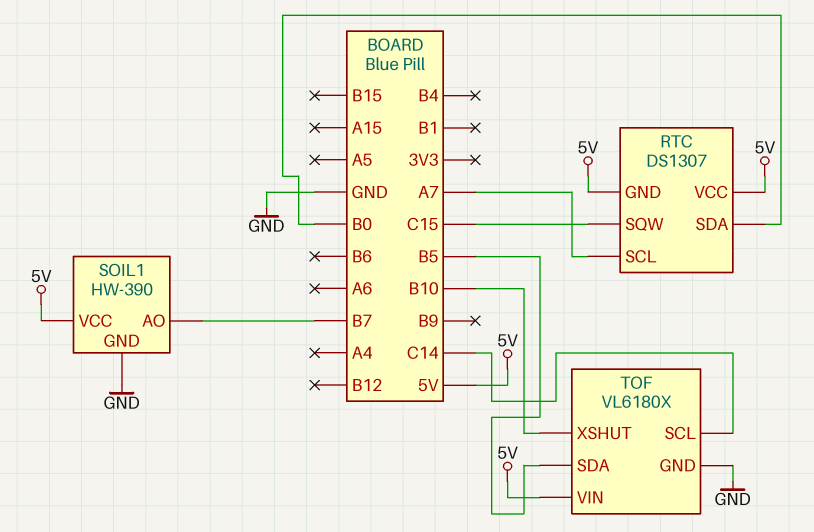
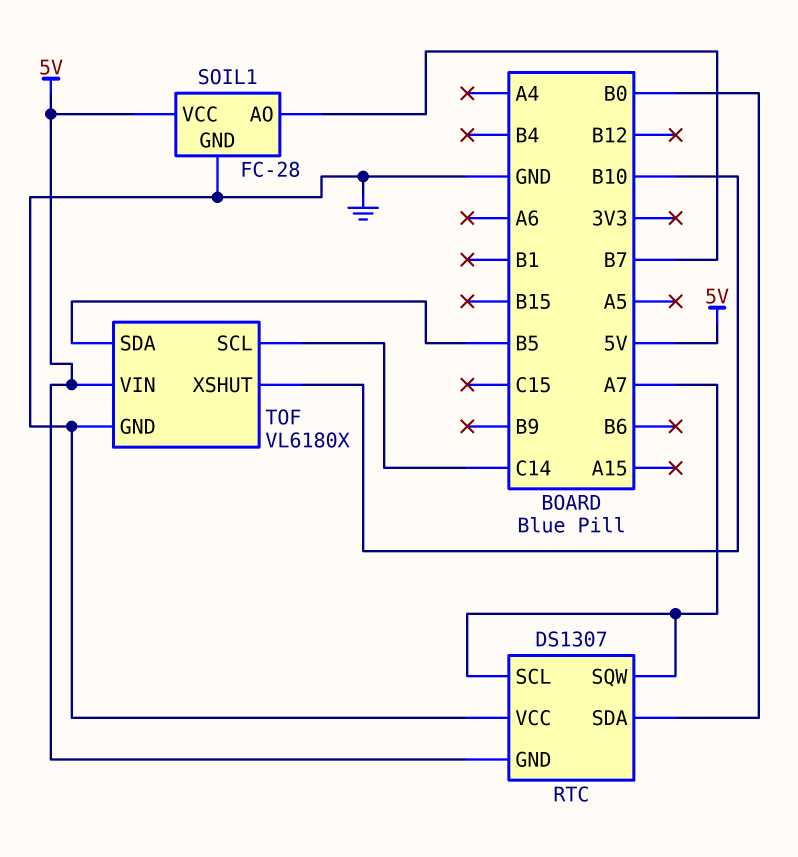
RTC pin SQW: C15 -> A7
RTC pin VCC: 5V -> GND
SOIL1: HW-390 -> FC-28

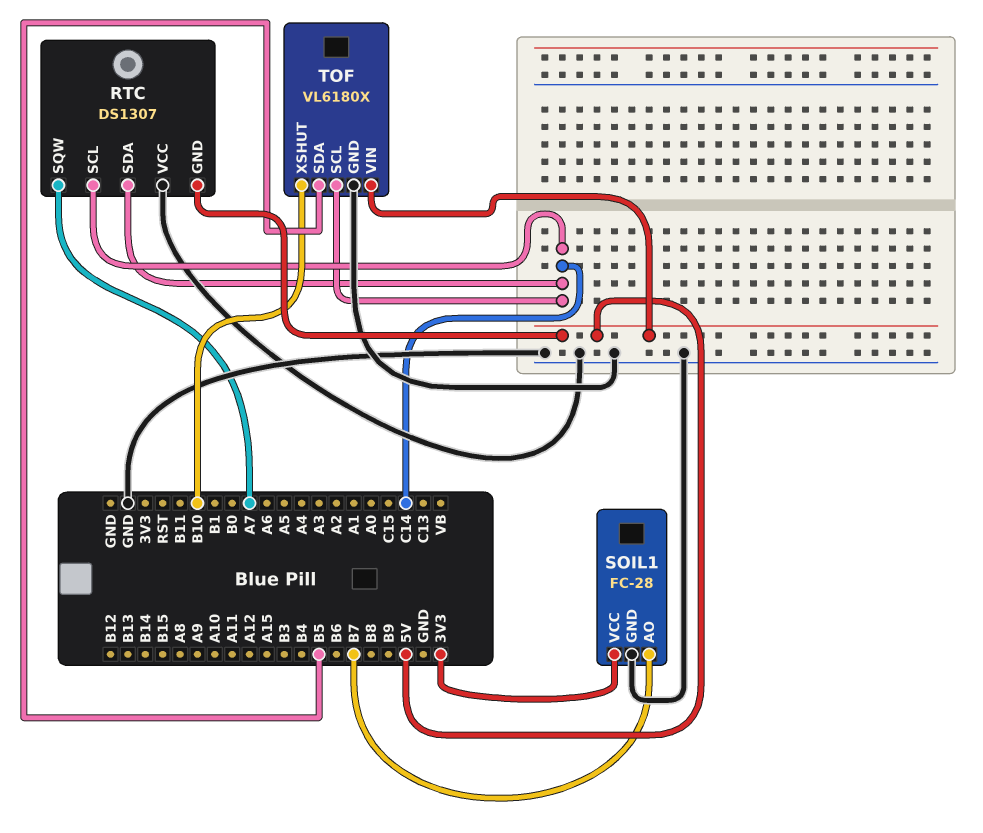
RTC pin SCL: A7 -> C14
RTC pin SDA: B0 -> C14
SOIL1 pin VCC: 5V -> 3V3

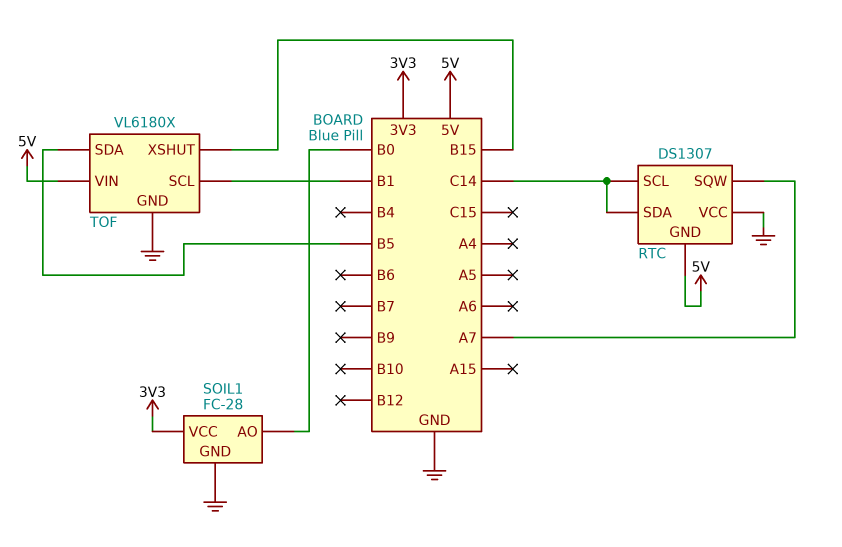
SOIL1 pin AO: B7 -> B0
TOF pin SCL: C14 -> B1
TOF pin XSHUT: B10 -> B15

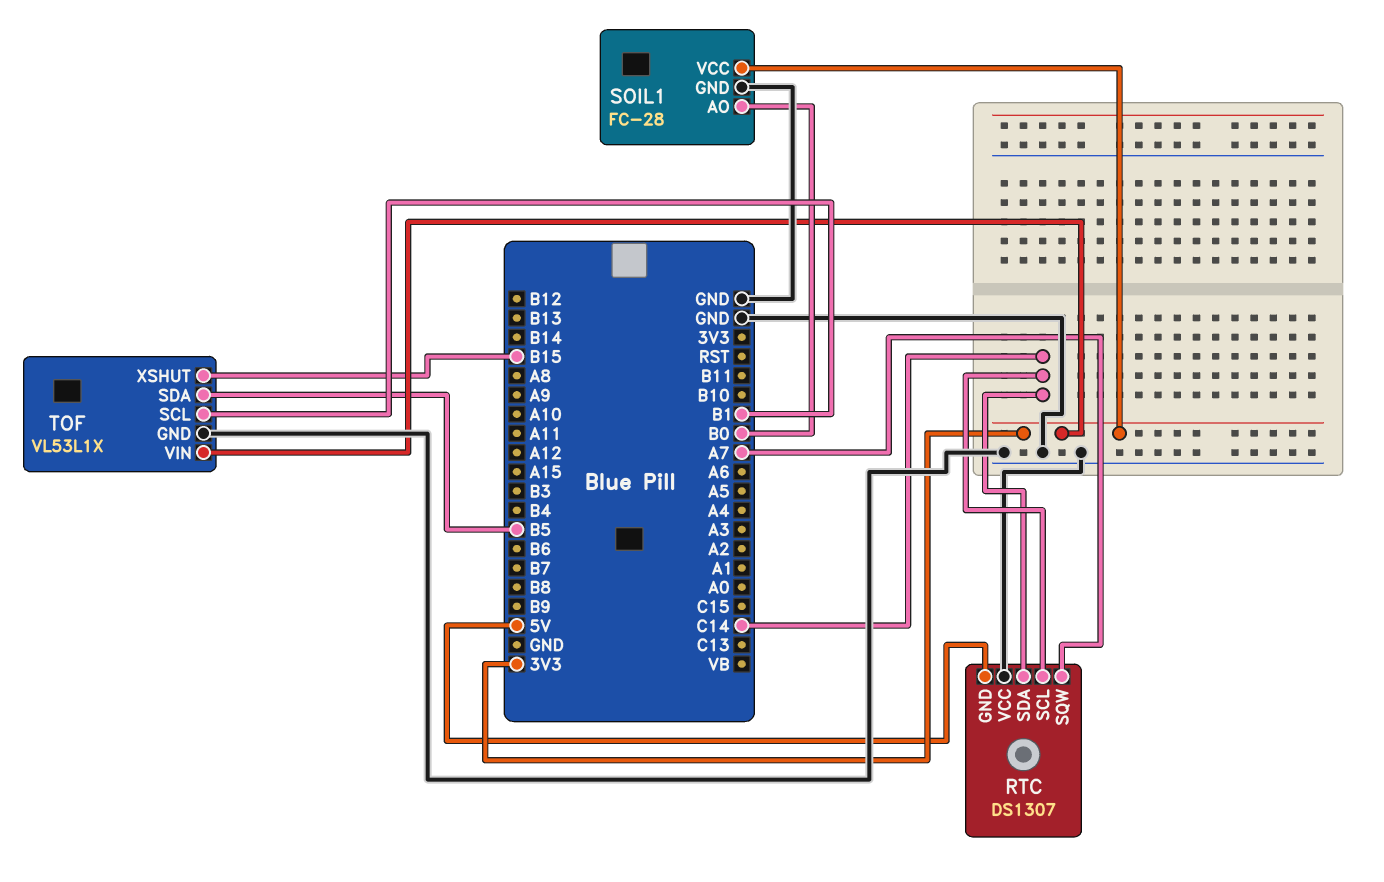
TOF: VL6180X -> VL53L1X
TOF pin VIN: 5V -> 3V3

